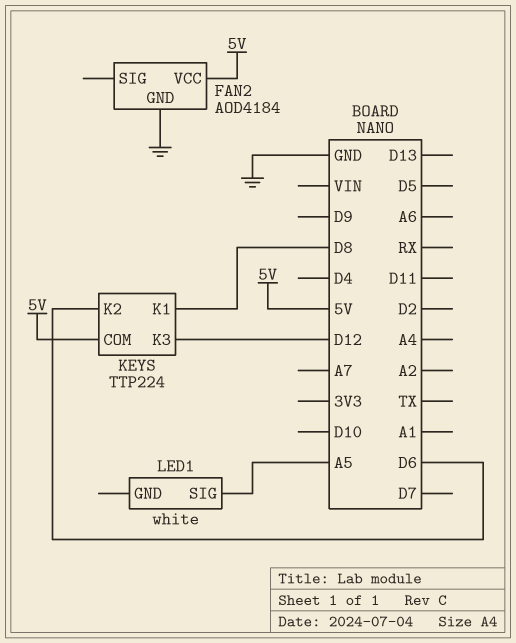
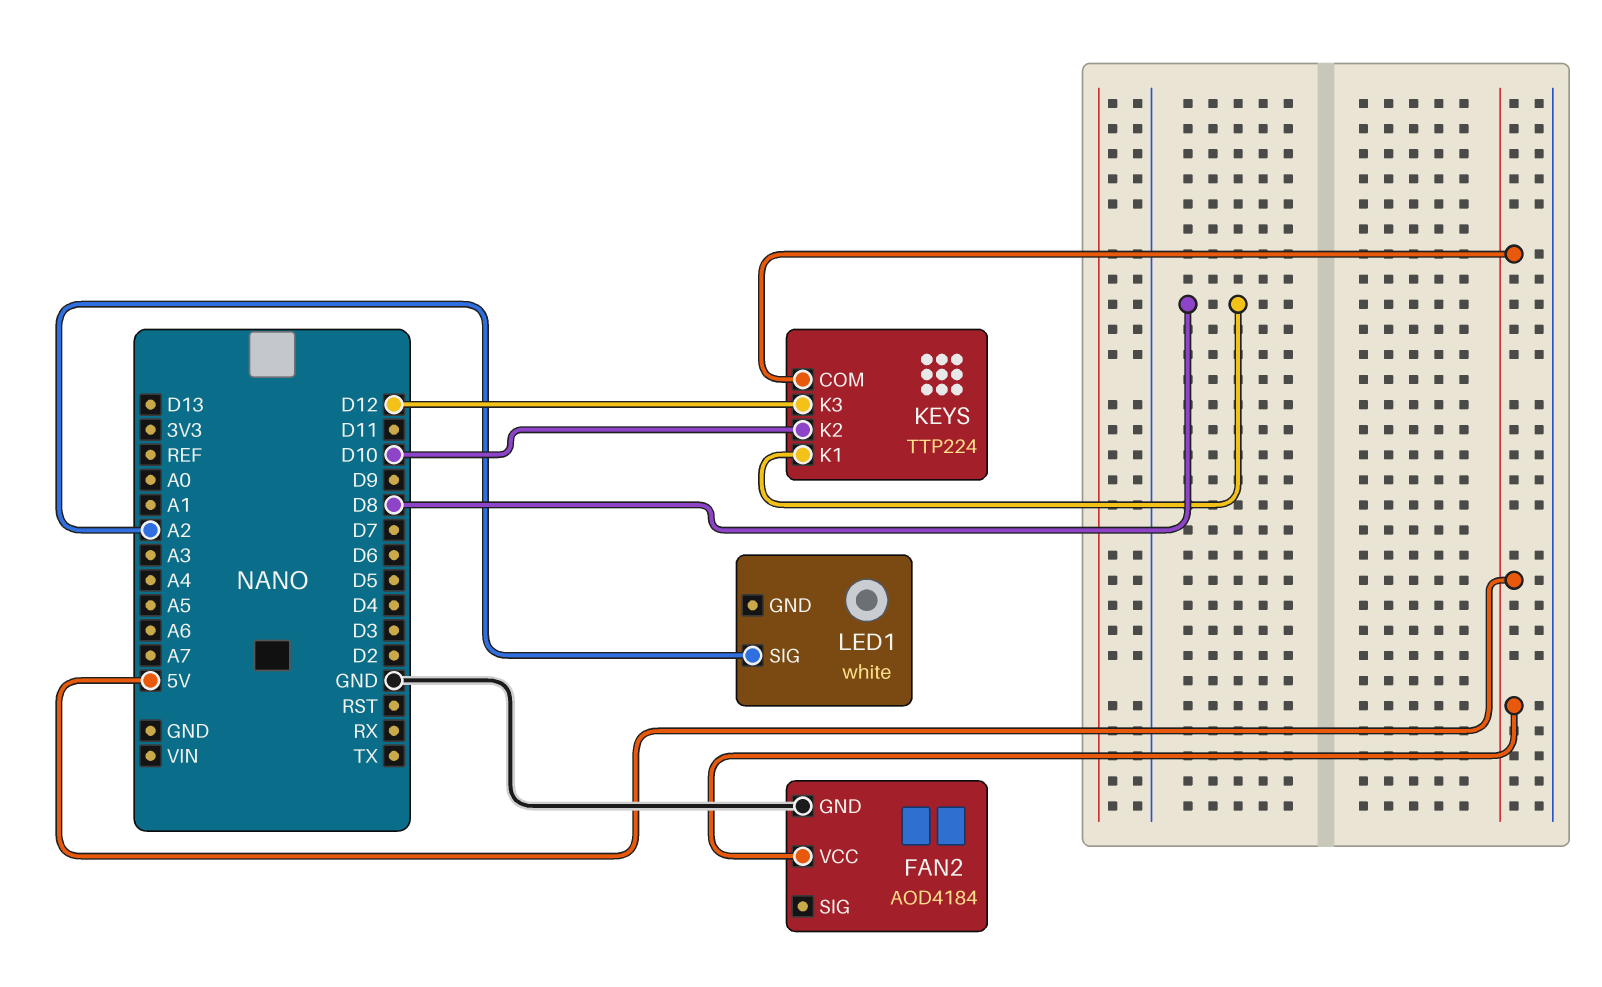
KEYS pin K2: D6 -> D10
LED1 pin SIG: A5 -> A2

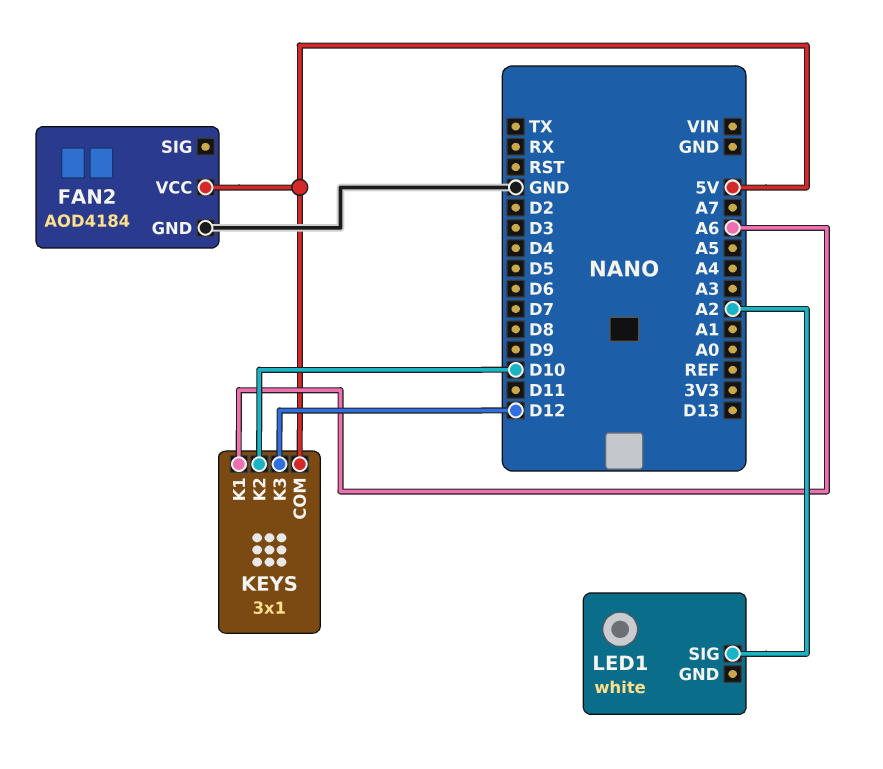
KEYS: TTP224 -> 3x1
KEYS pin K1: D8 -> A6

